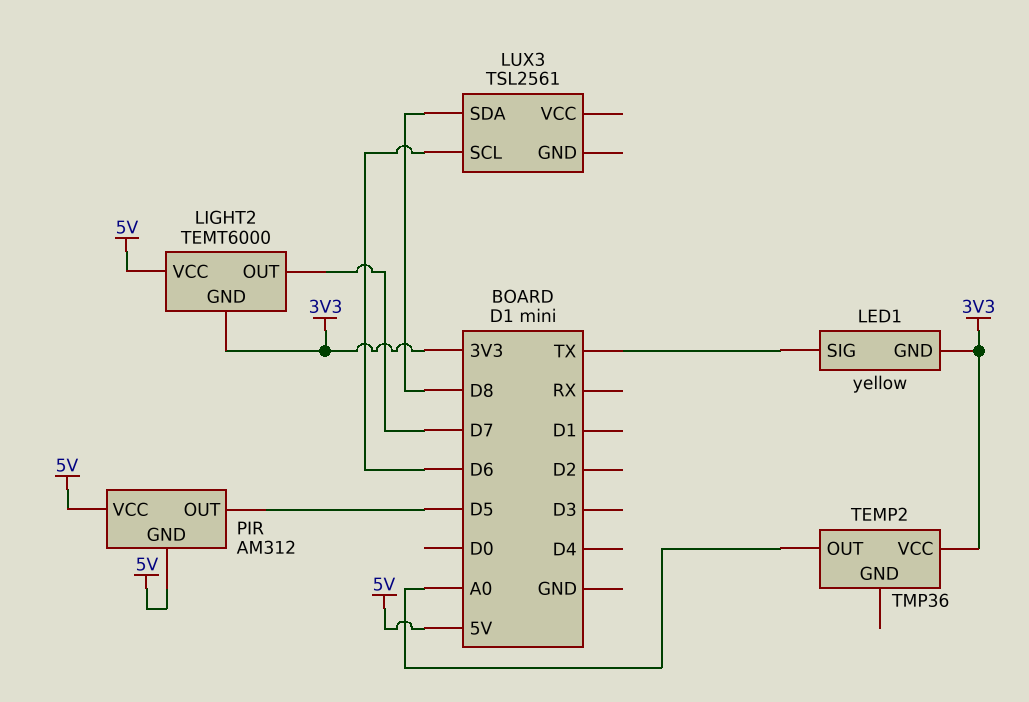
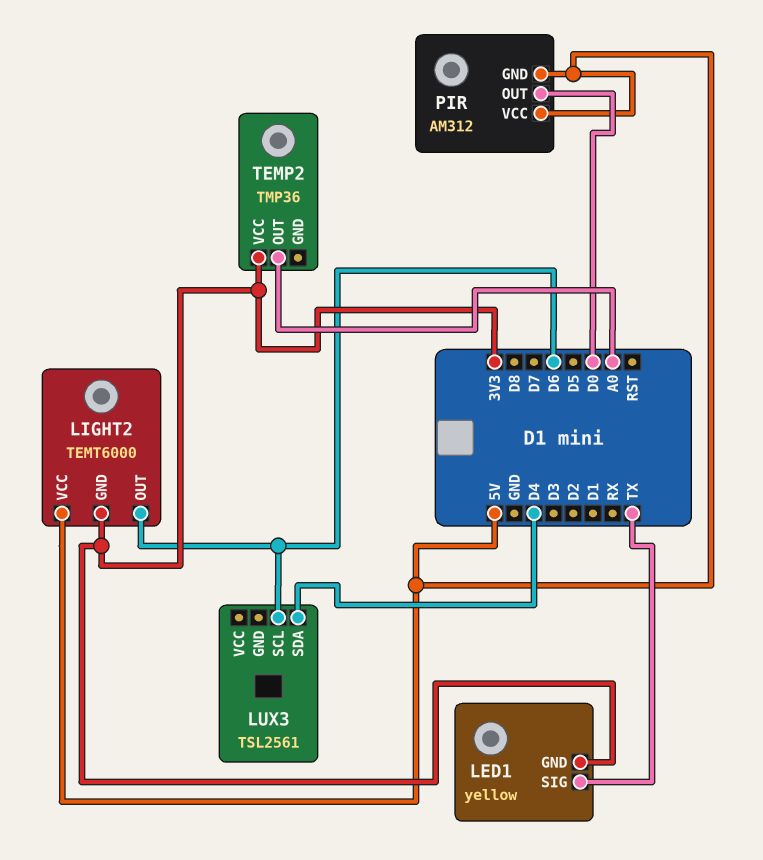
LIGHT2 pin OUT: D7 -> D6
LUX3 pin SDA: D8 -> D4
PIR pin OUT: D5 -> D0

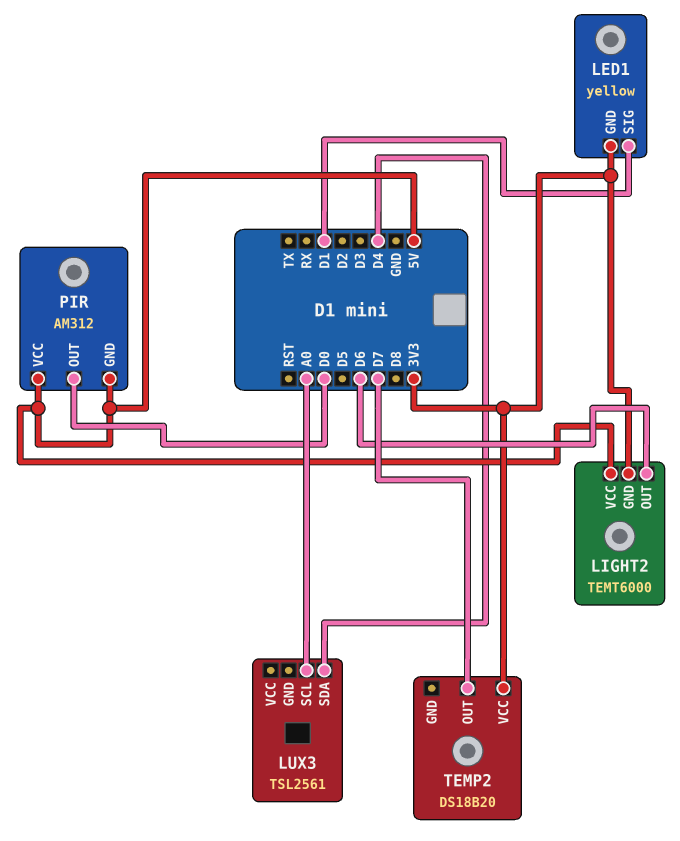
LED1 pin SIG: TX -> D1
LUX3 pin SCL: D6 -> A0
TEMP2: TMP36 -> DS18B20
TEMP2 pin OUT: A0 -> D7

